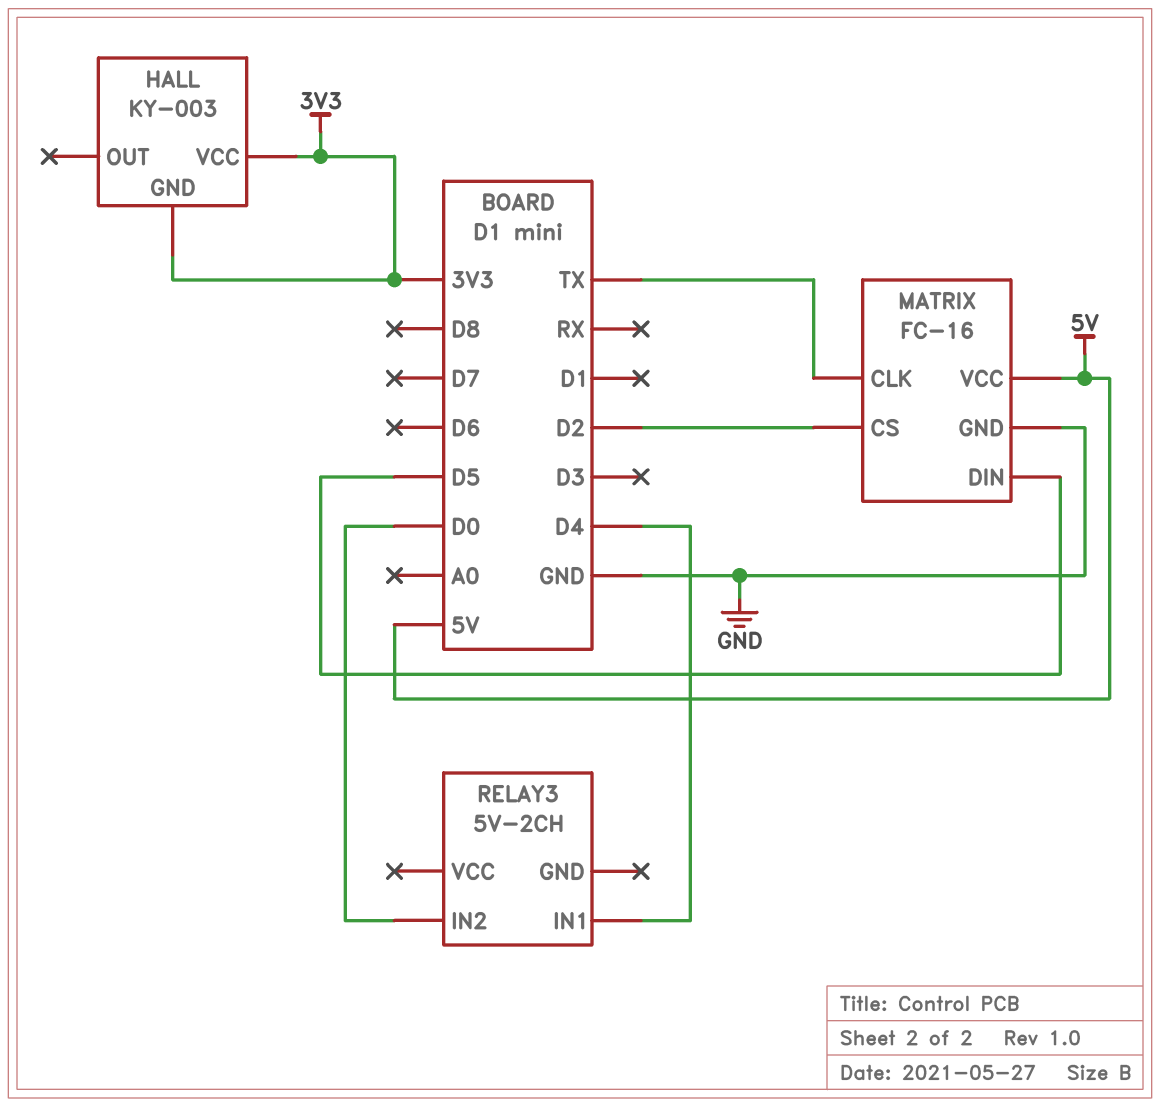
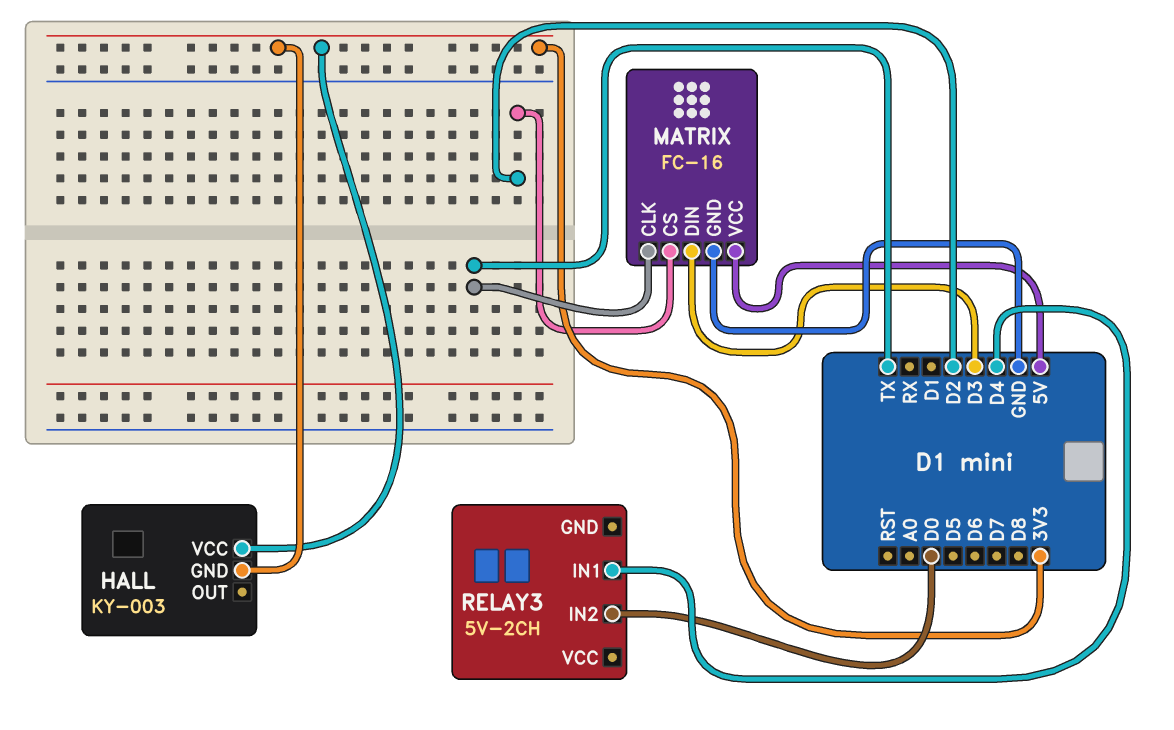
MATRIX pin DIN: D5 -> D3

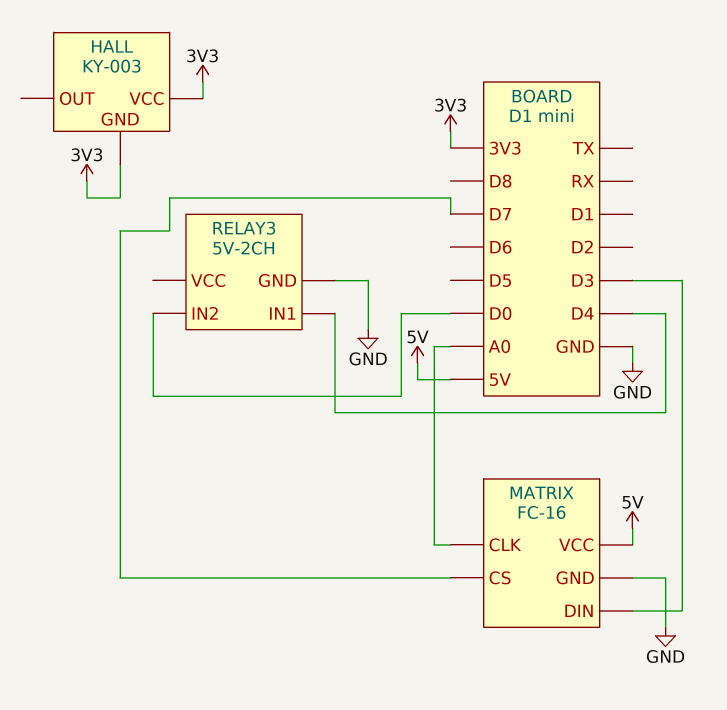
MATRIX pin CLK: TX -> A0
MATRIX pin CS: D2 -> D7
RELAY3 pin GND: none -> GND

